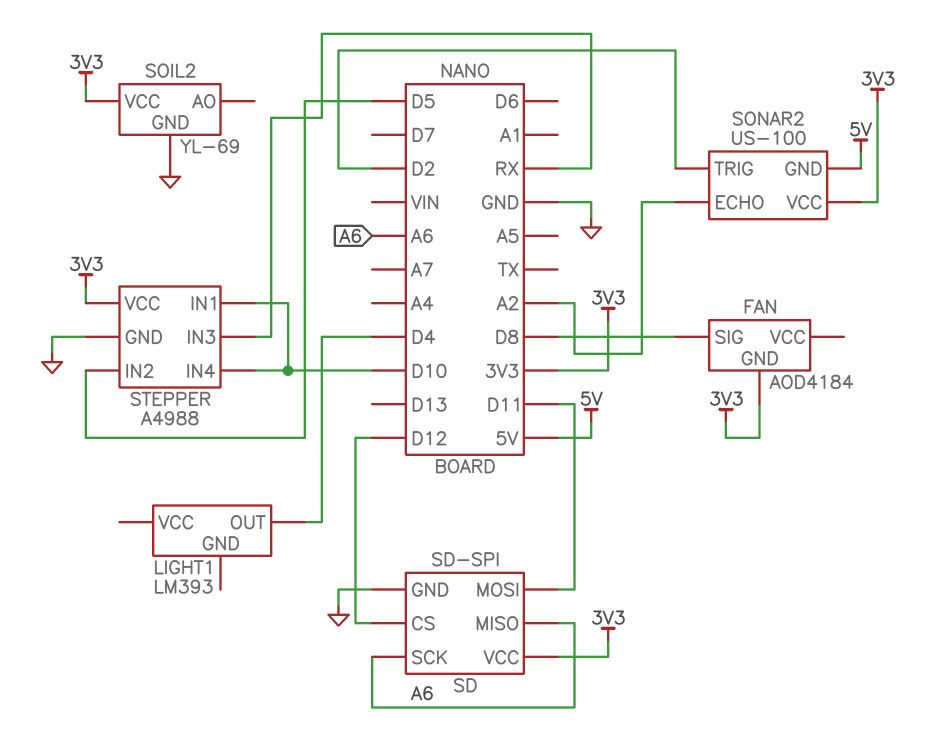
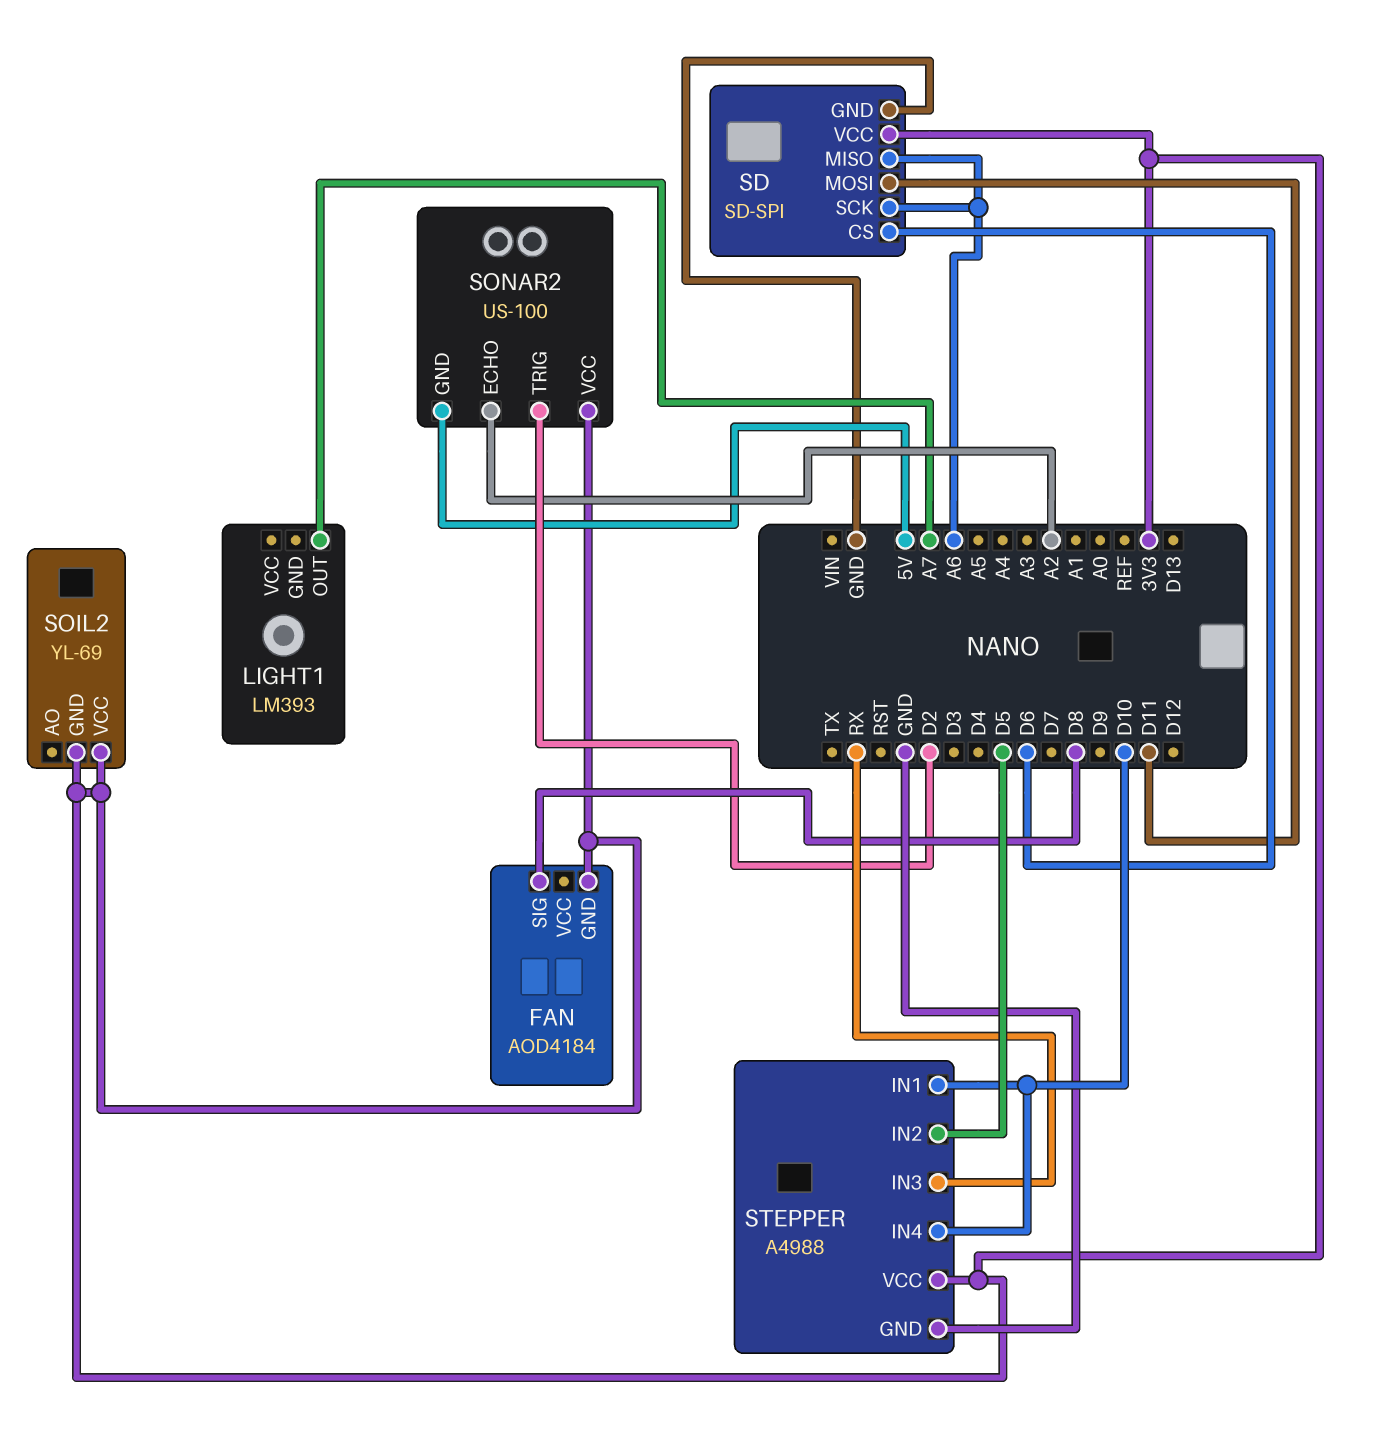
LIGHT1 pin OUT: D4 -> A7
SD pin CS: D12 -> D6
SOIL2 pin GND: GND -> 3V3

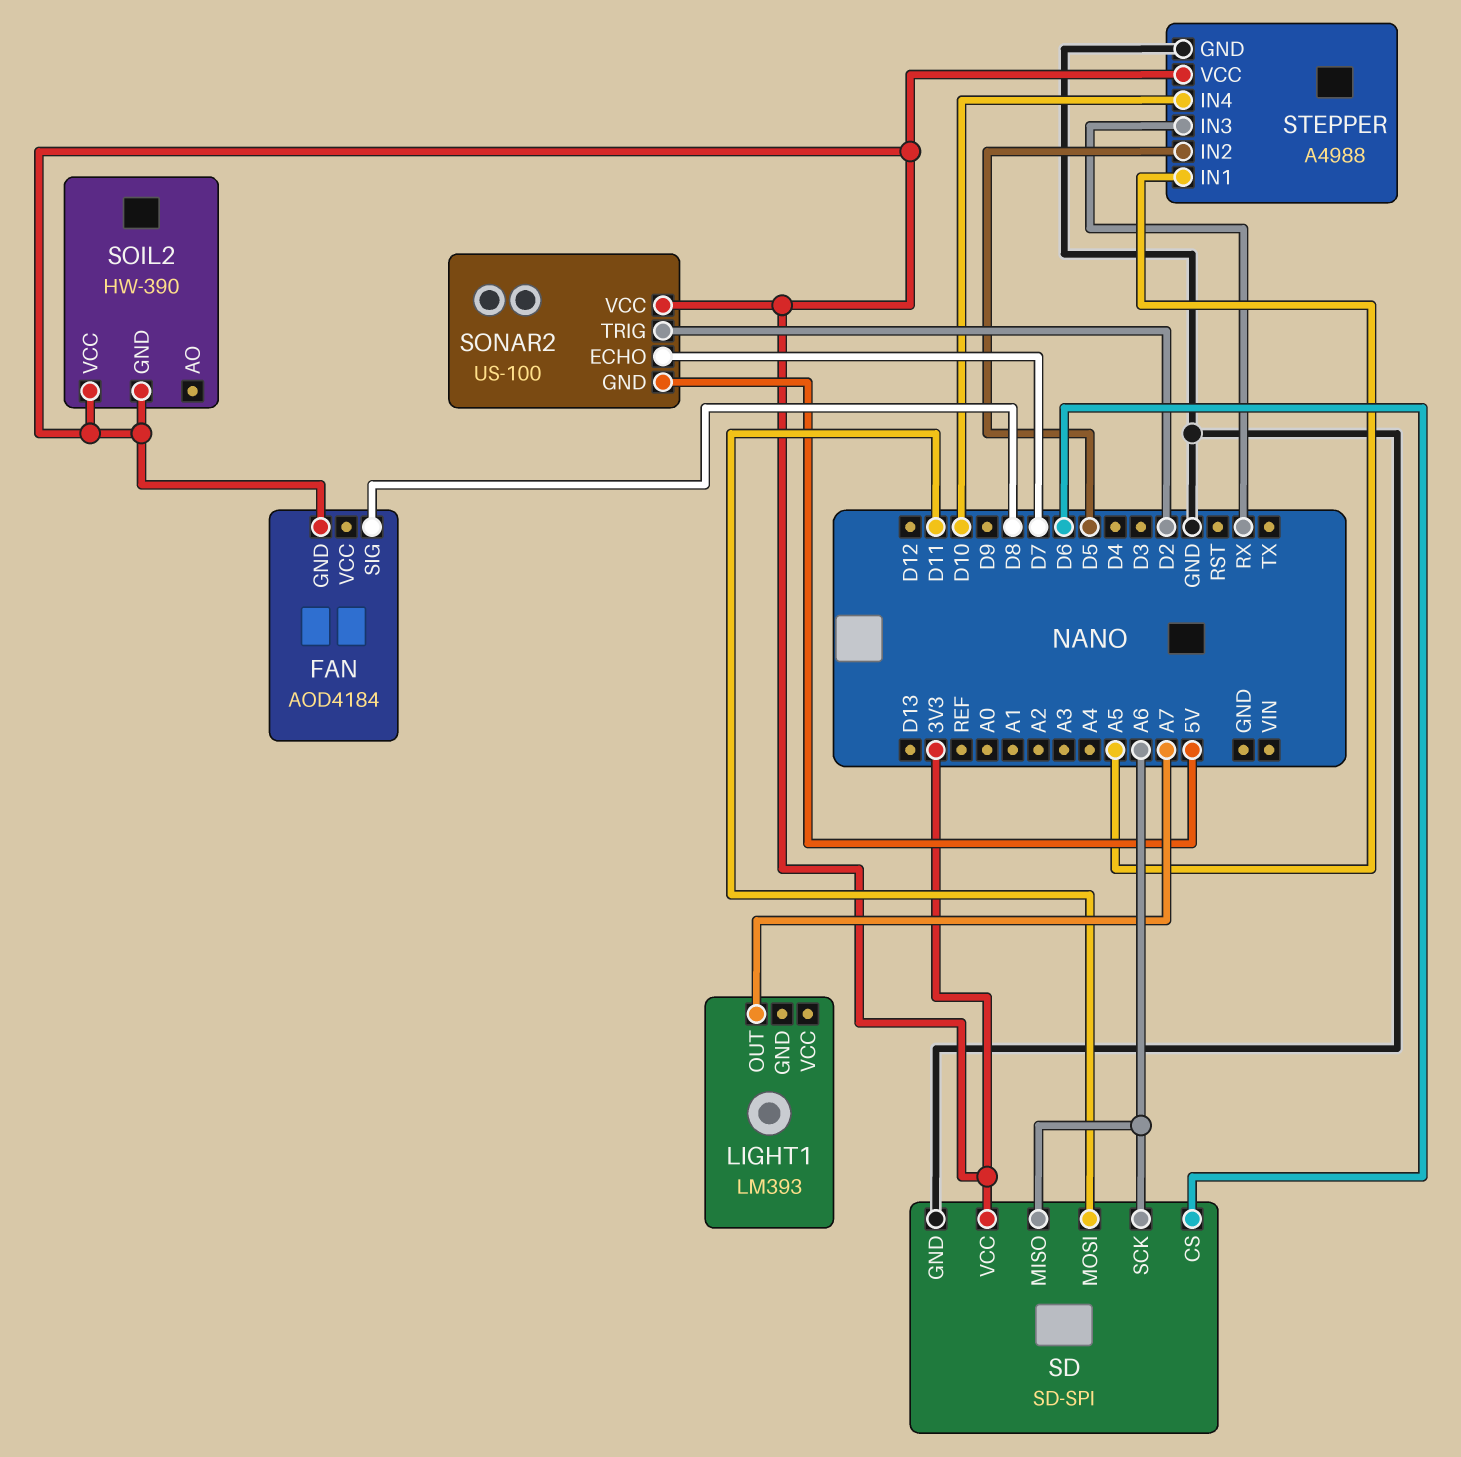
SOIL2: YL-69 -> HW-390
SONAR2 pin ECHO: A2 -> D7
STEPPER pin IN1: D10 -> A5

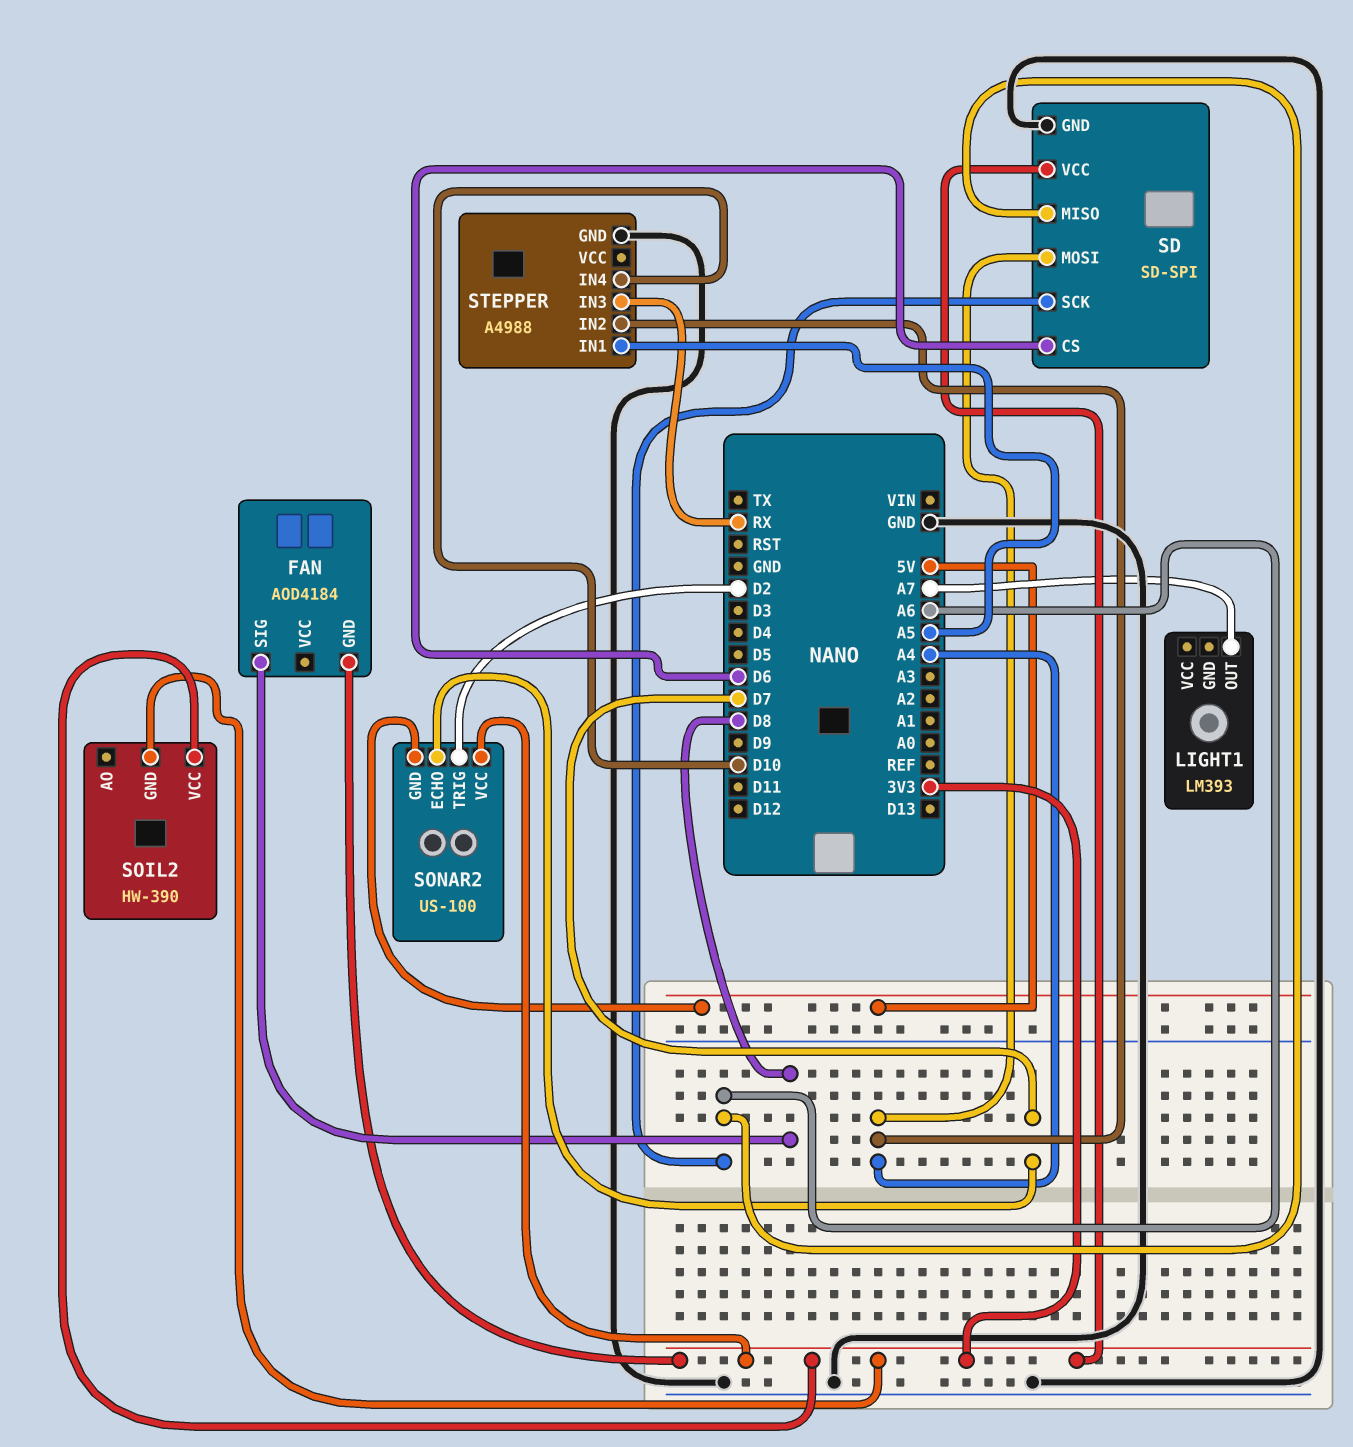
SD pin MOSI: D11 -> A4
STEPPER pin IN2: D5 -> A4
STEPPER pin VCC: 3V3 -> none

